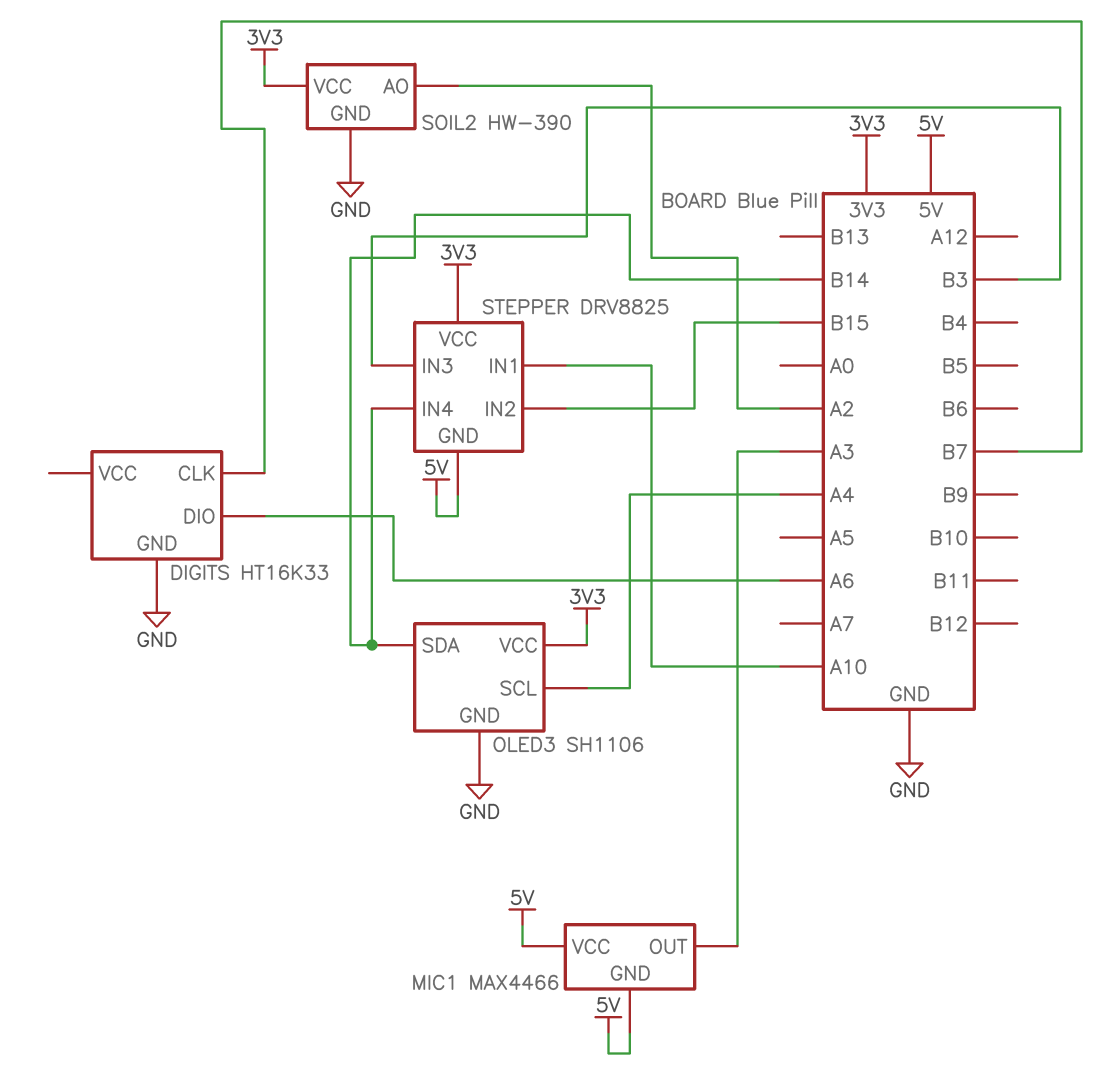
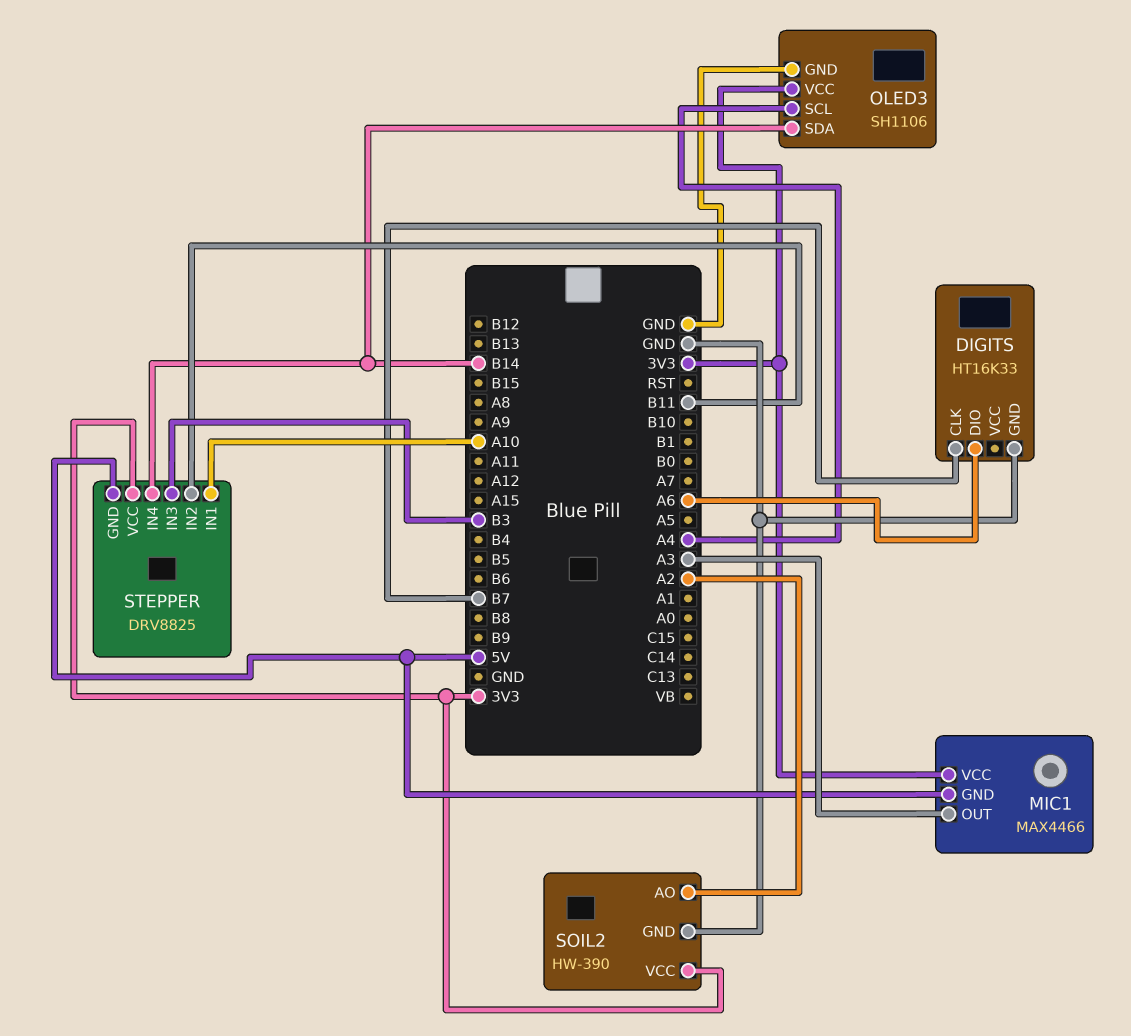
MIC1 pin VCC: 5V -> 3V3
STEPPER pin IN2: B15 -> B11

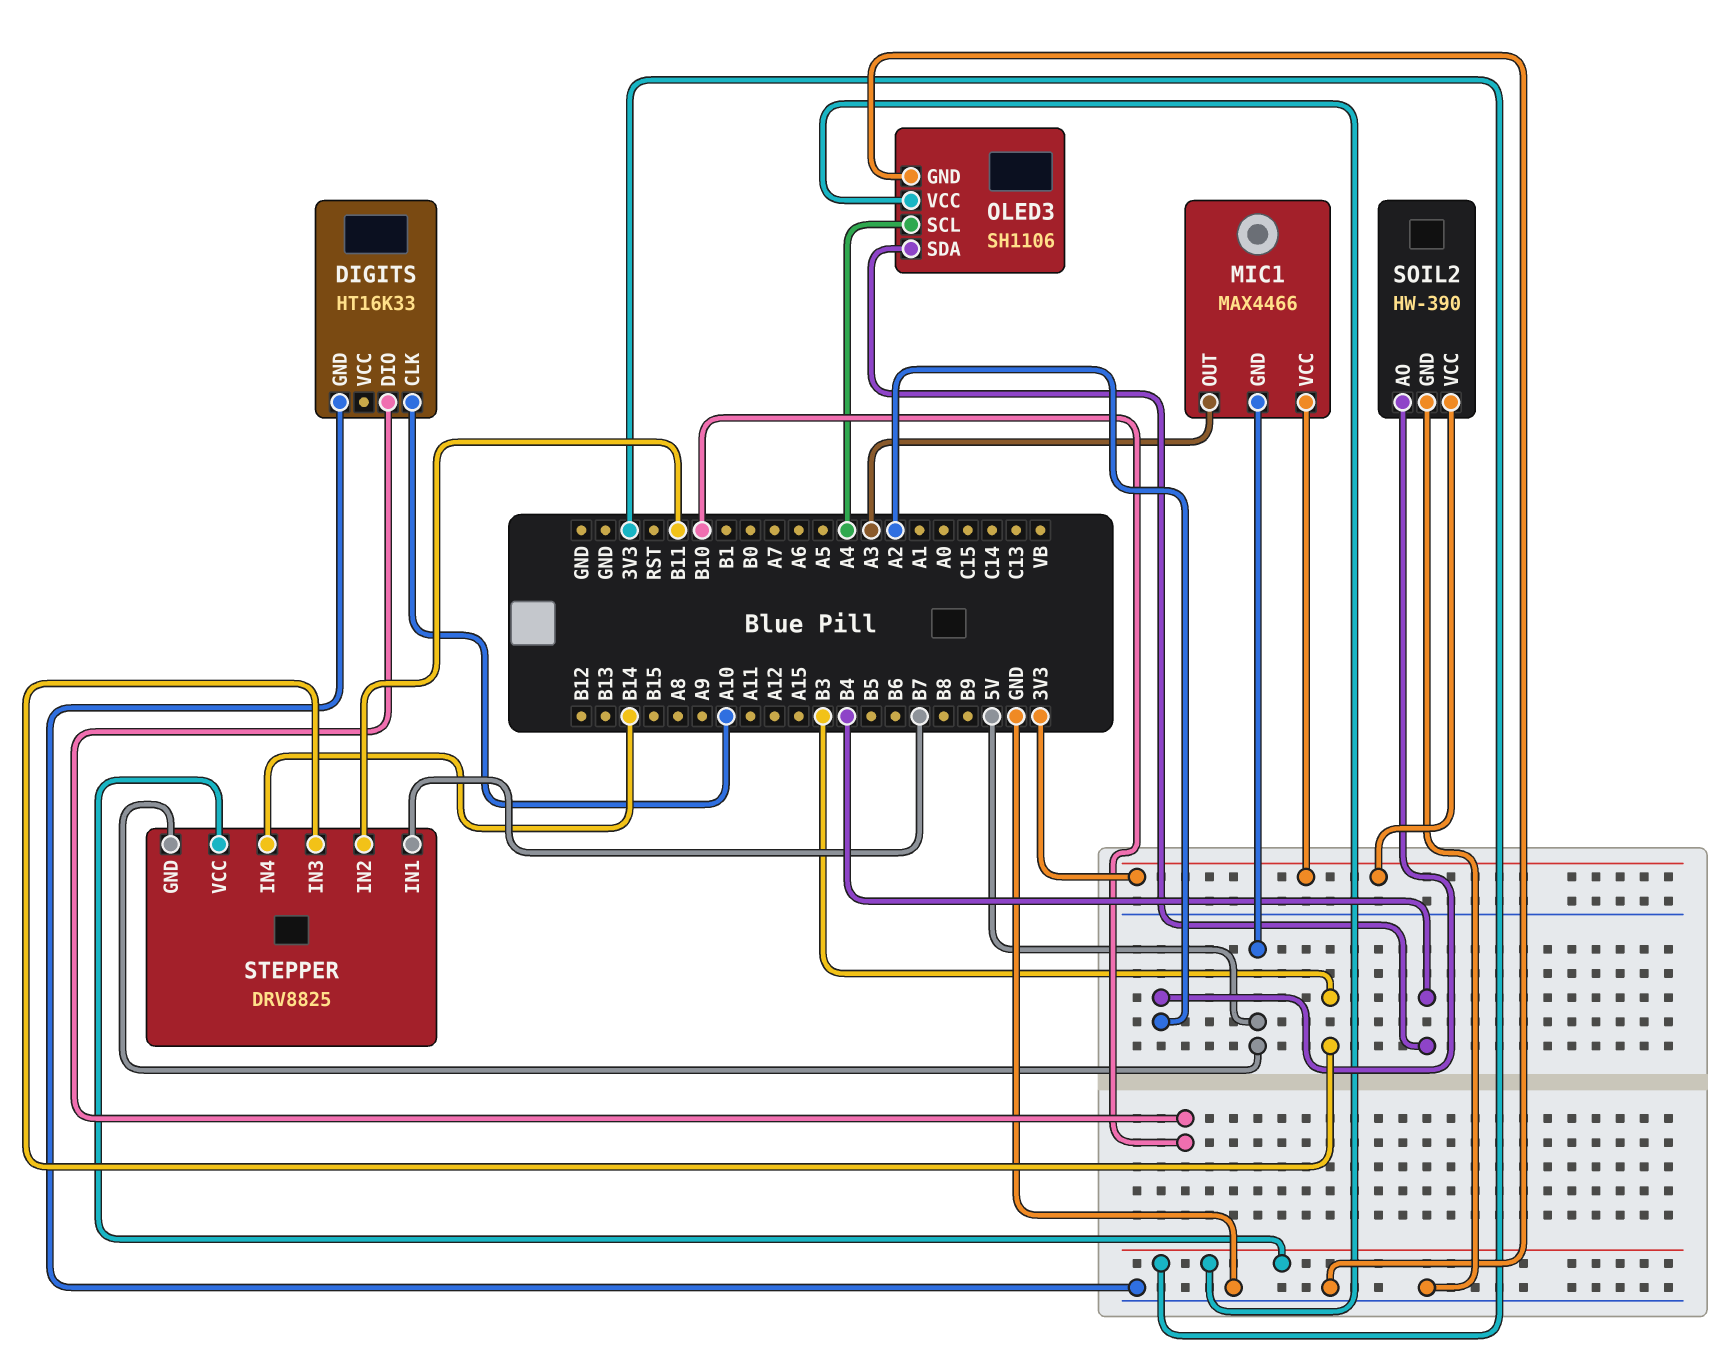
DIGITS pin CLK: B7 -> A10
DIGITS pin DIO: A6 -> B10
OLED3 pin SDA: B14 -> B4
STEPPER pin IN1: A10 -> B7

